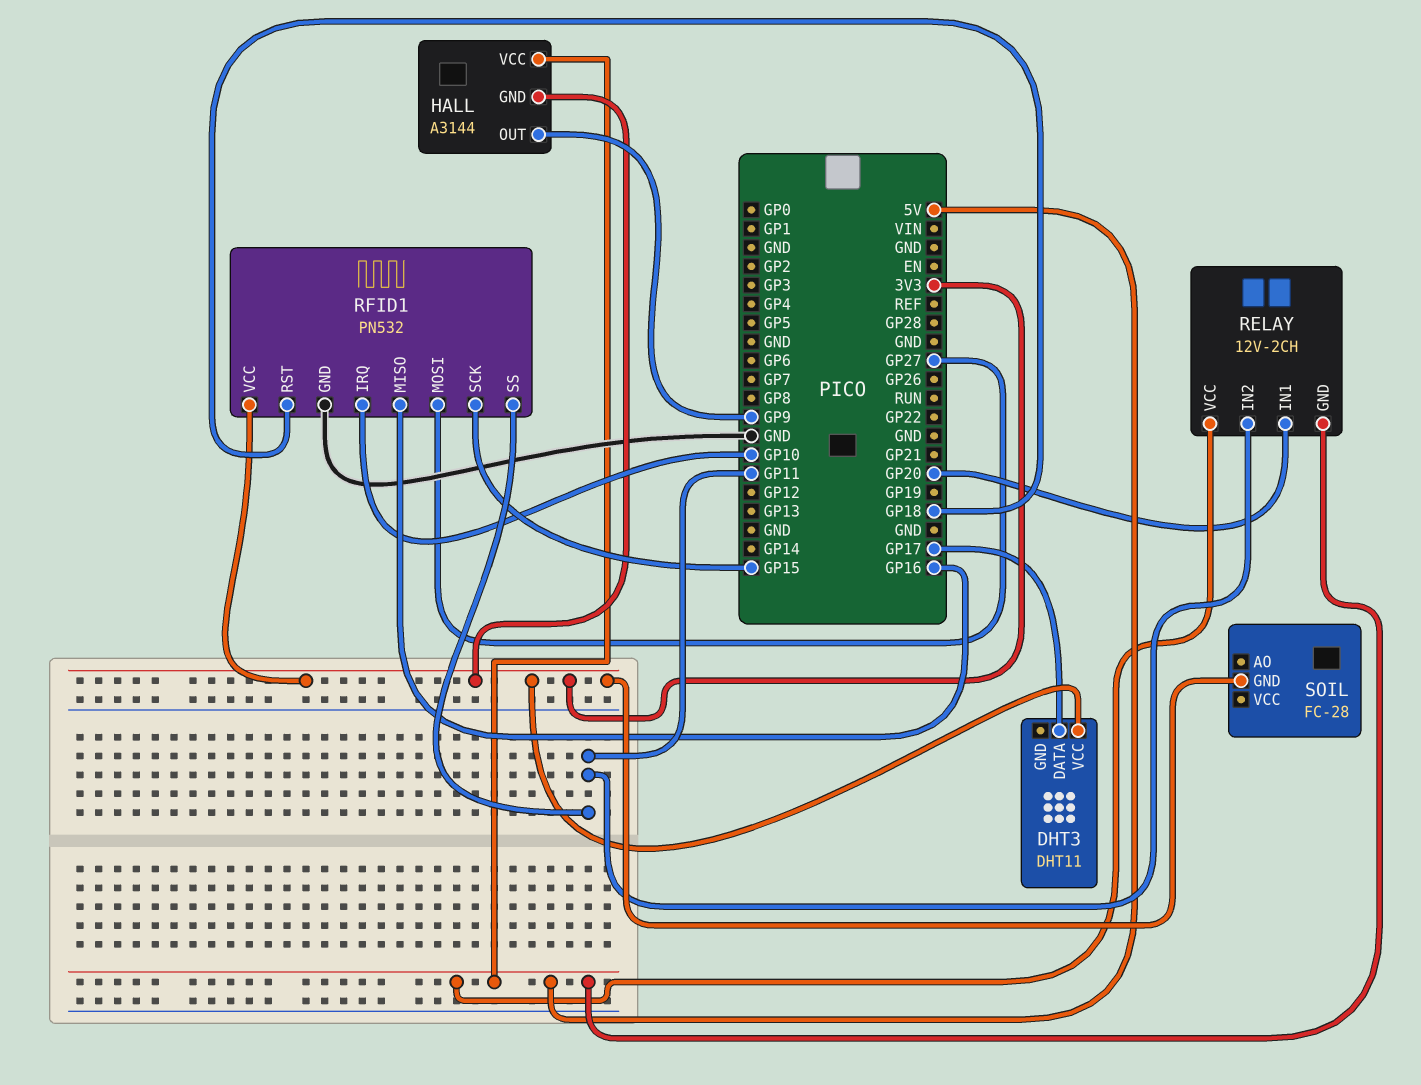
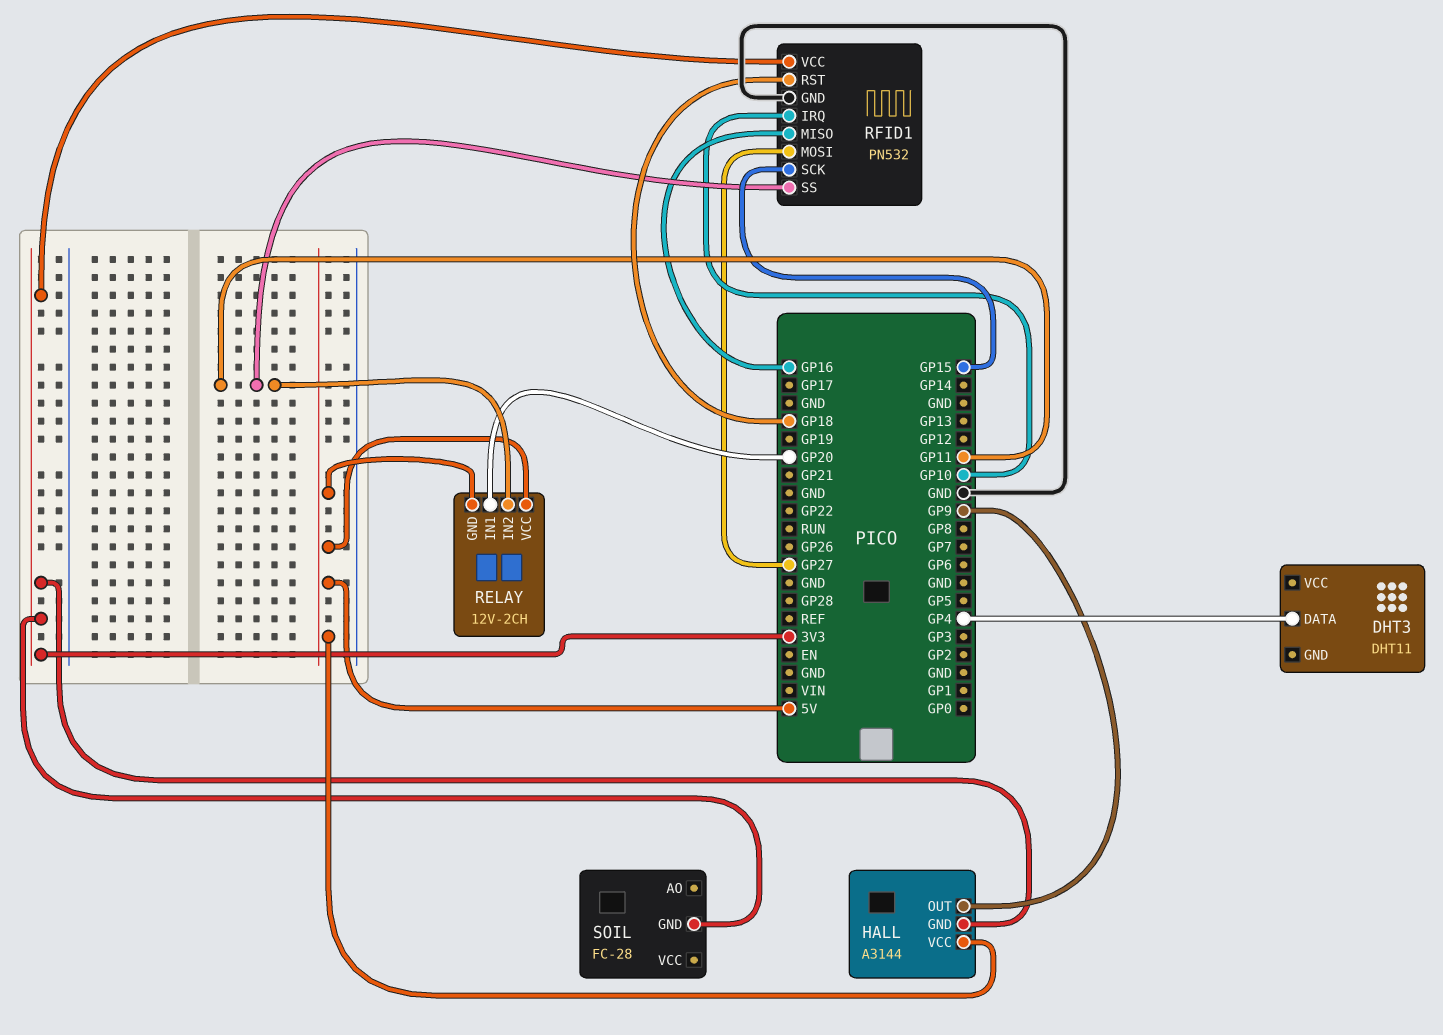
DHT3 pin DATA: GP17 -> GP4
DHT3 pin VCC: 3V3 -> none

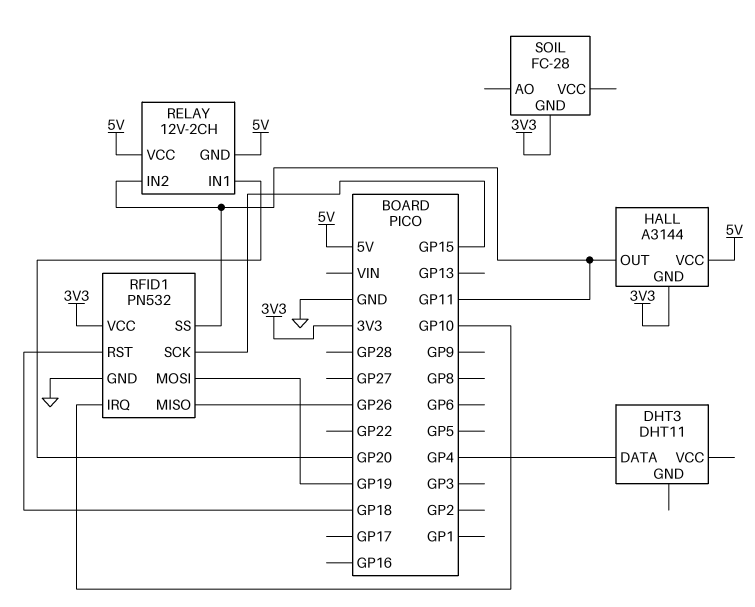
HALL pin OUT: GP9 -> GP11
RFID1 pin MISO: GP16 -> GP26
RFID1 pin MOSI: GP27 -> GP19

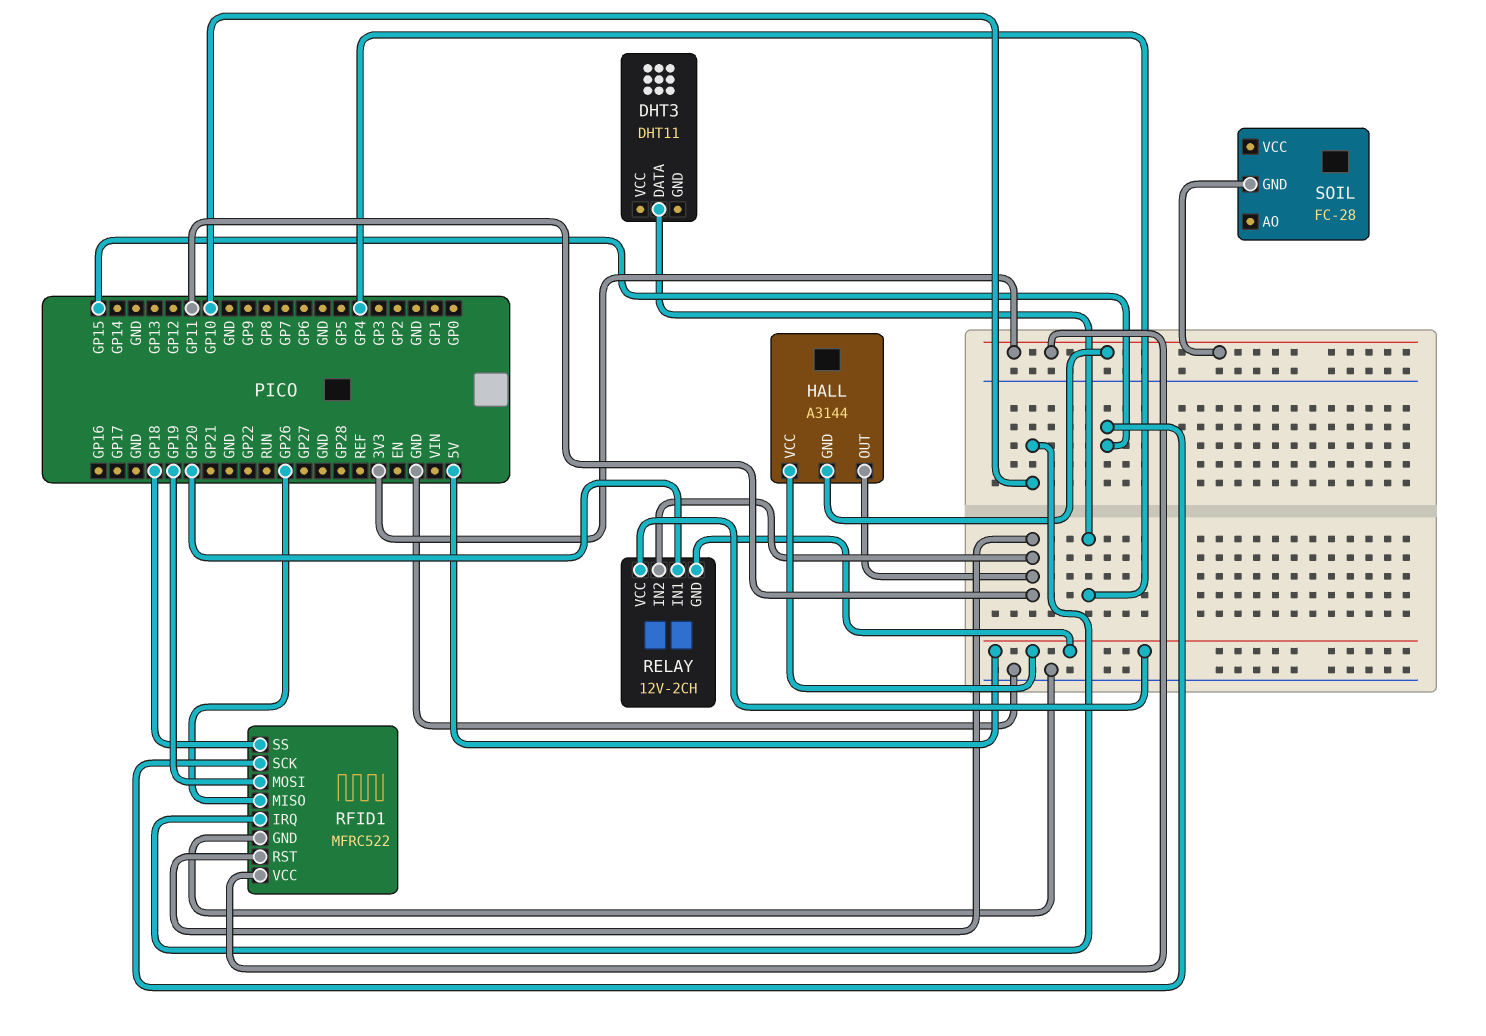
RFID1: PN532 -> MFRC522
RFID1 pin RST: GP18 -> GP11
RFID1 pin SS: GP11 -> GP18

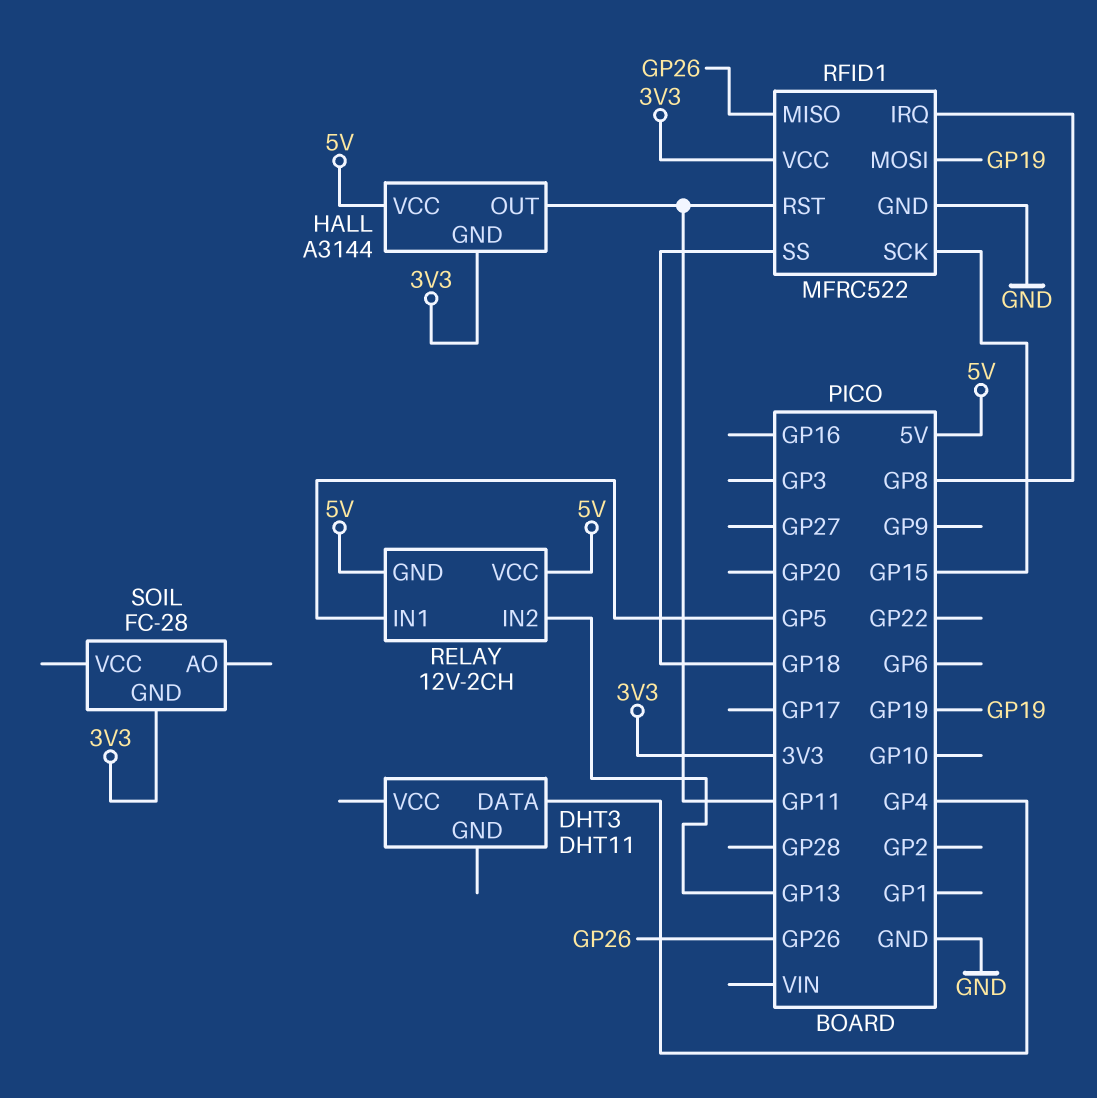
RELAY pin IN1: GP20 -> GP5
RELAY pin IN2: GP11 -> GP13
RFID1 pin IRQ: GP10 -> GP8

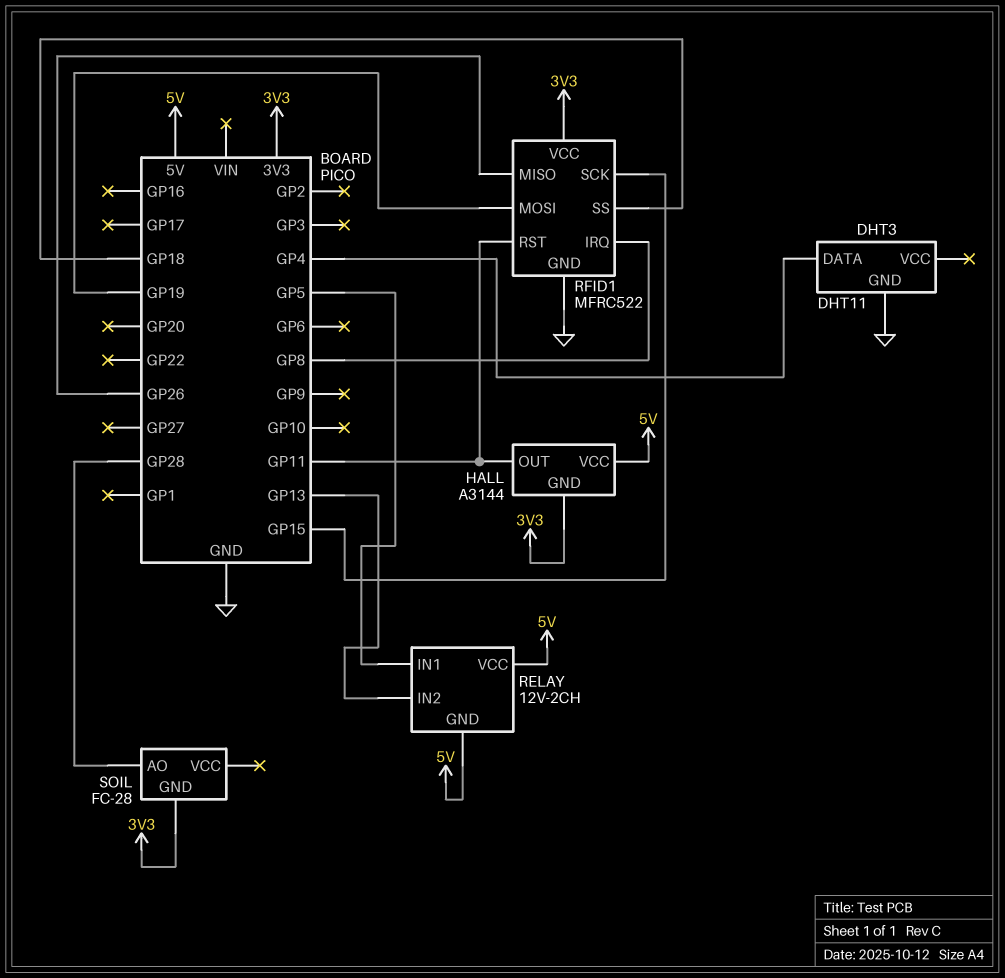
DHT3 pin GND: none -> GND
SOIL pin AO: none -> GP28

